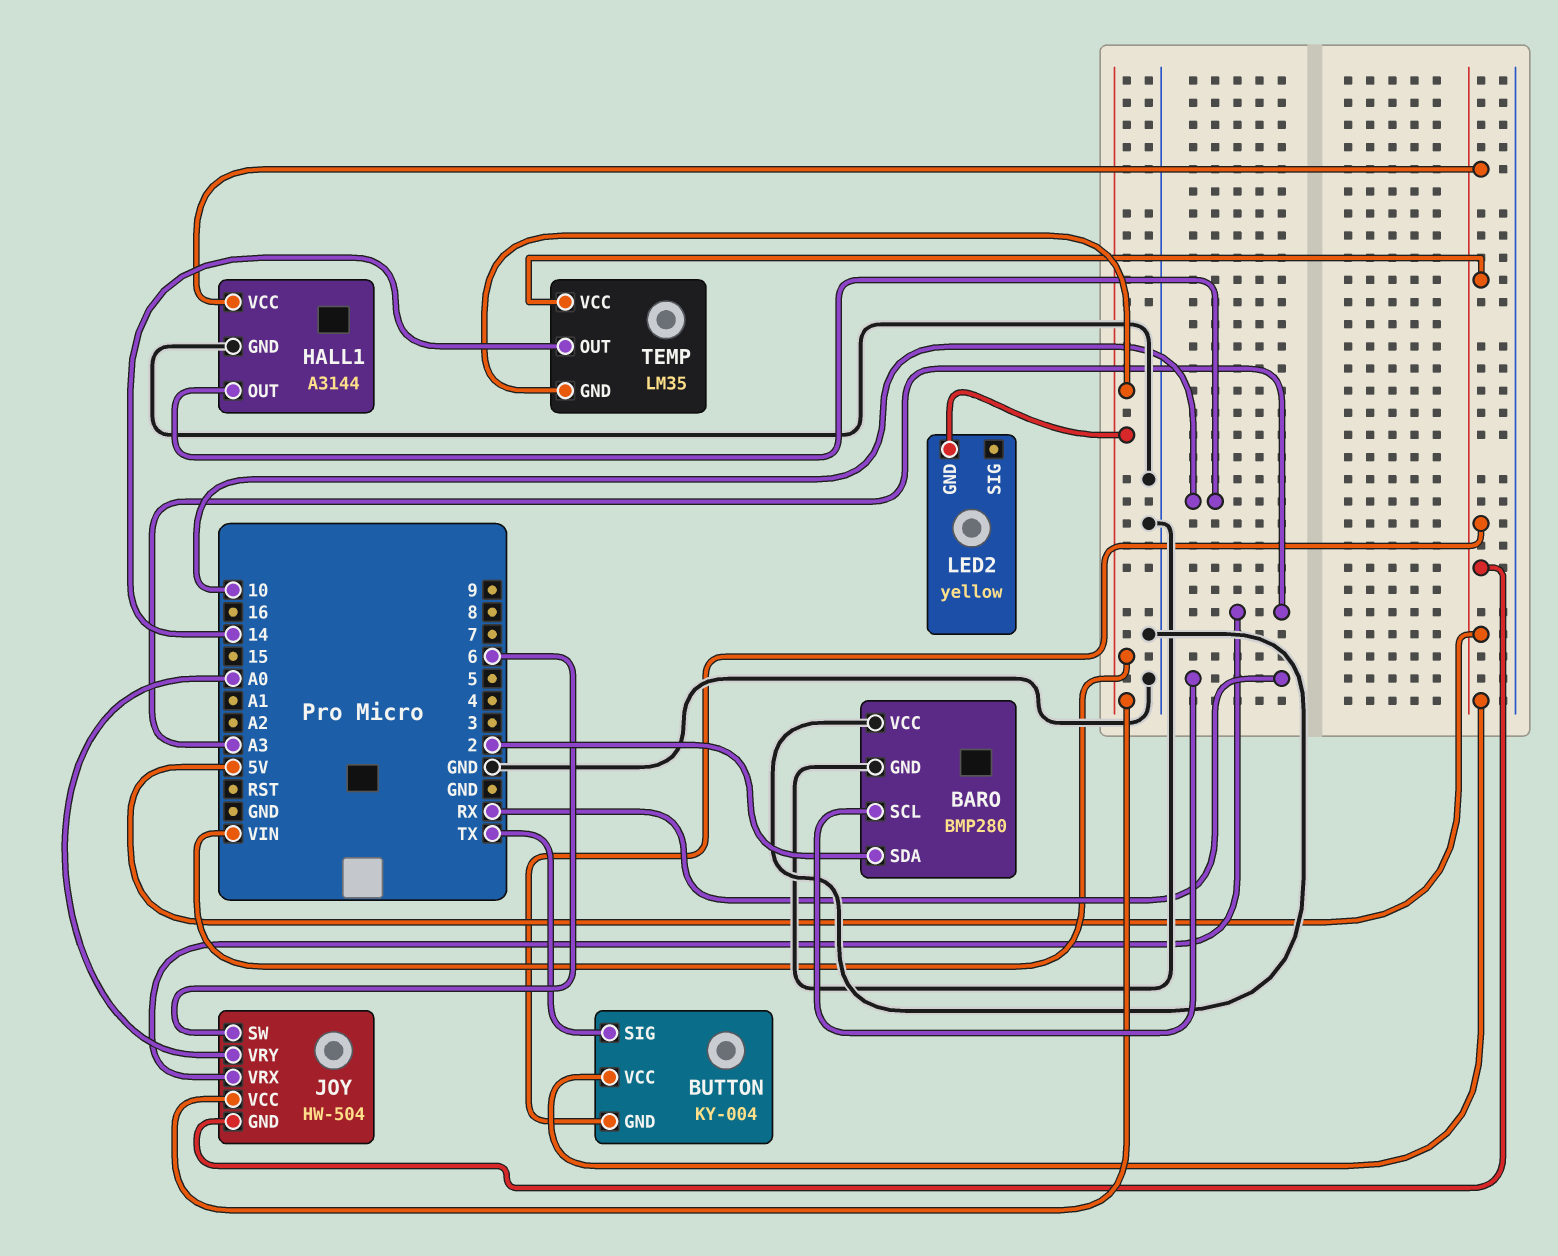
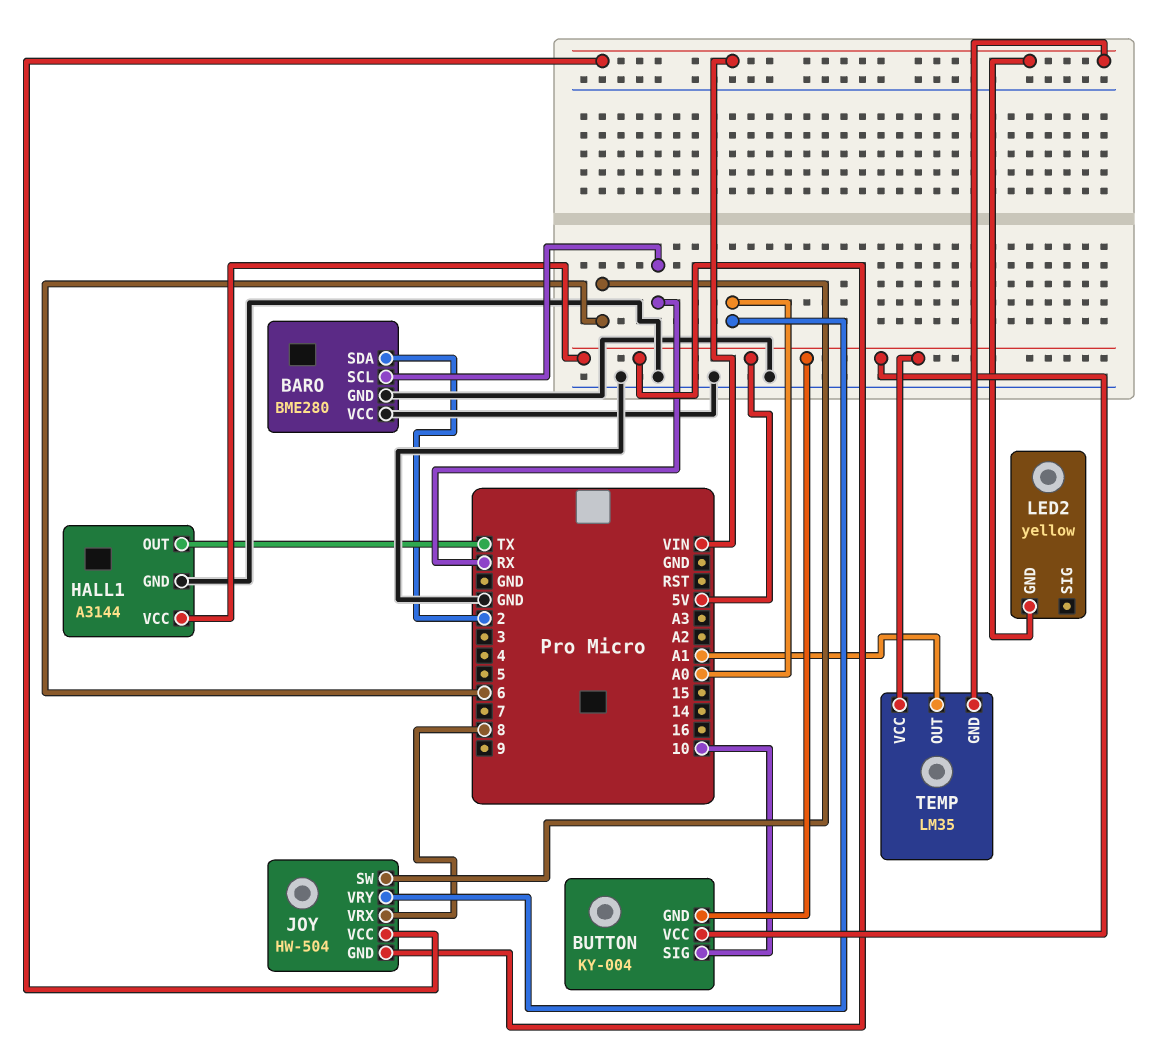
BARO: BMP280 -> BME280
BUTTON pin SIG: TX -> 10
HALL1 pin OUT: 10 -> TX
JOY pin VRX: A3 -> 8
TEMP pin OUT: 14 -> A1

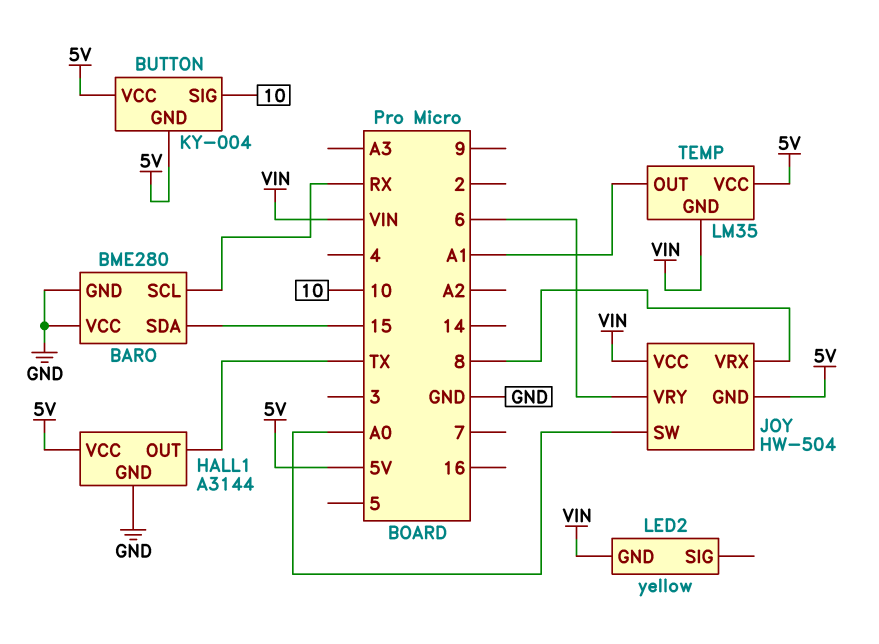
BARO pin SDA: 2 -> 15
JOY pin SW: 6 -> A0
JOY pin VRY: A0 -> 6

